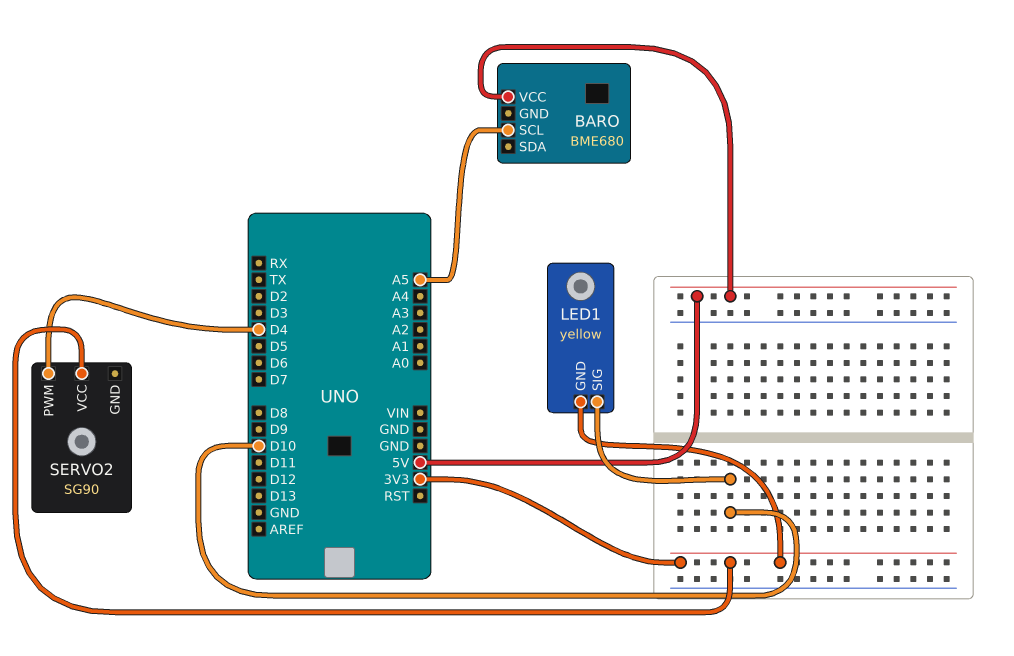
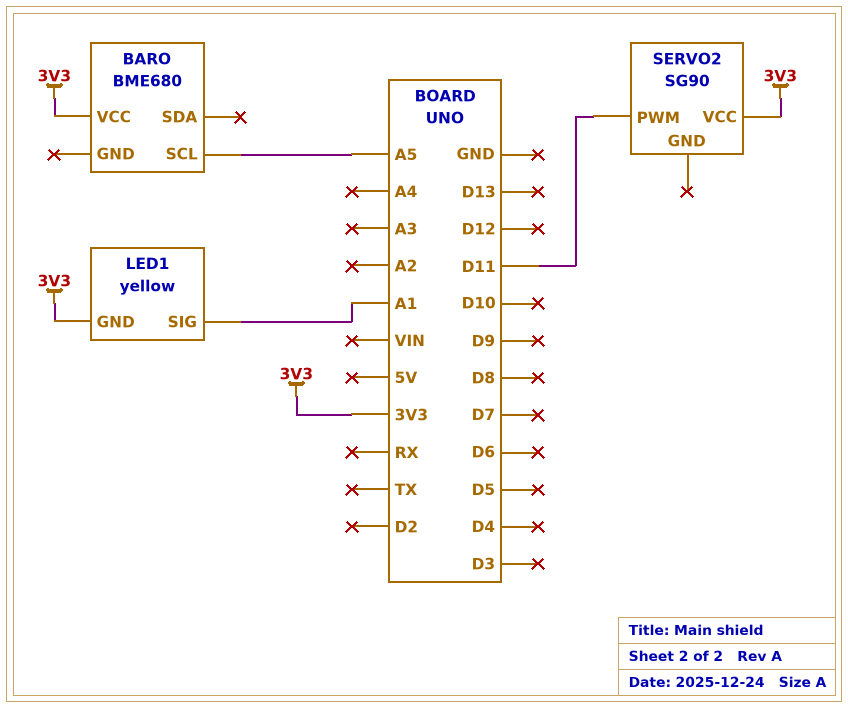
BARO pin VCC: 5V -> 3V3
LED1 pin SIG: D10 -> A1
SERVO2 pin PWM: D4 -> D11

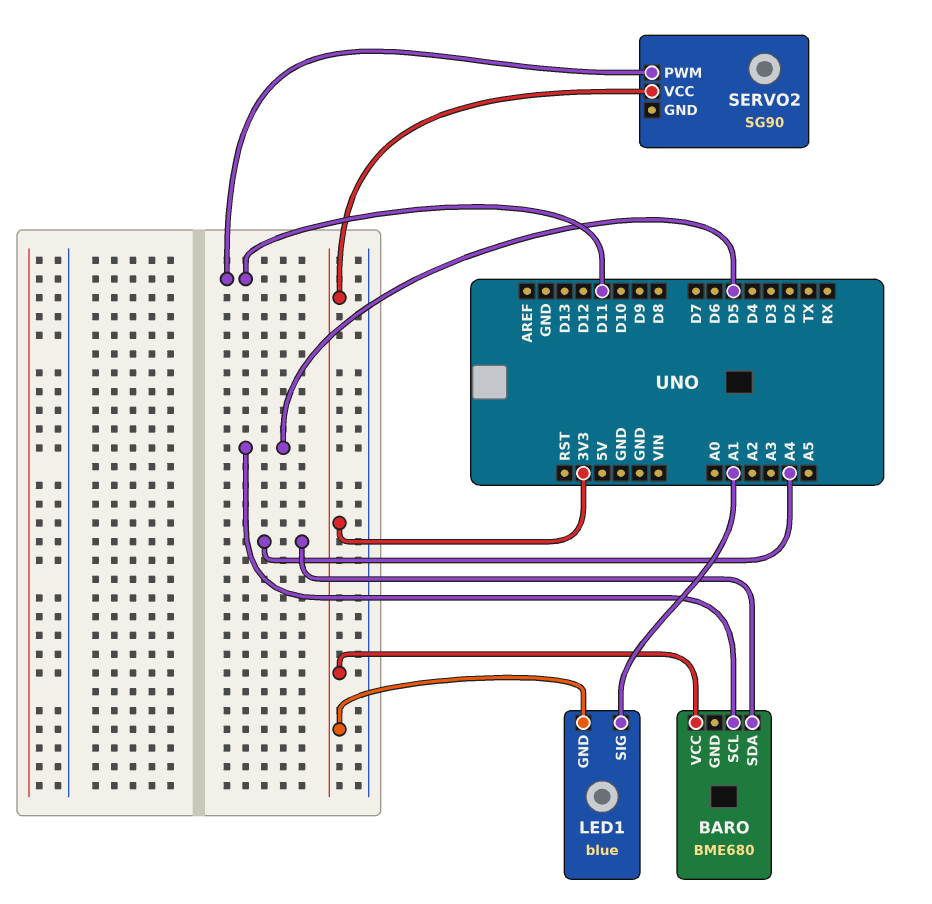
BARO pin SCL: A5 -> D5
BARO pin SDA: none -> A4
LED1: yellow -> blue

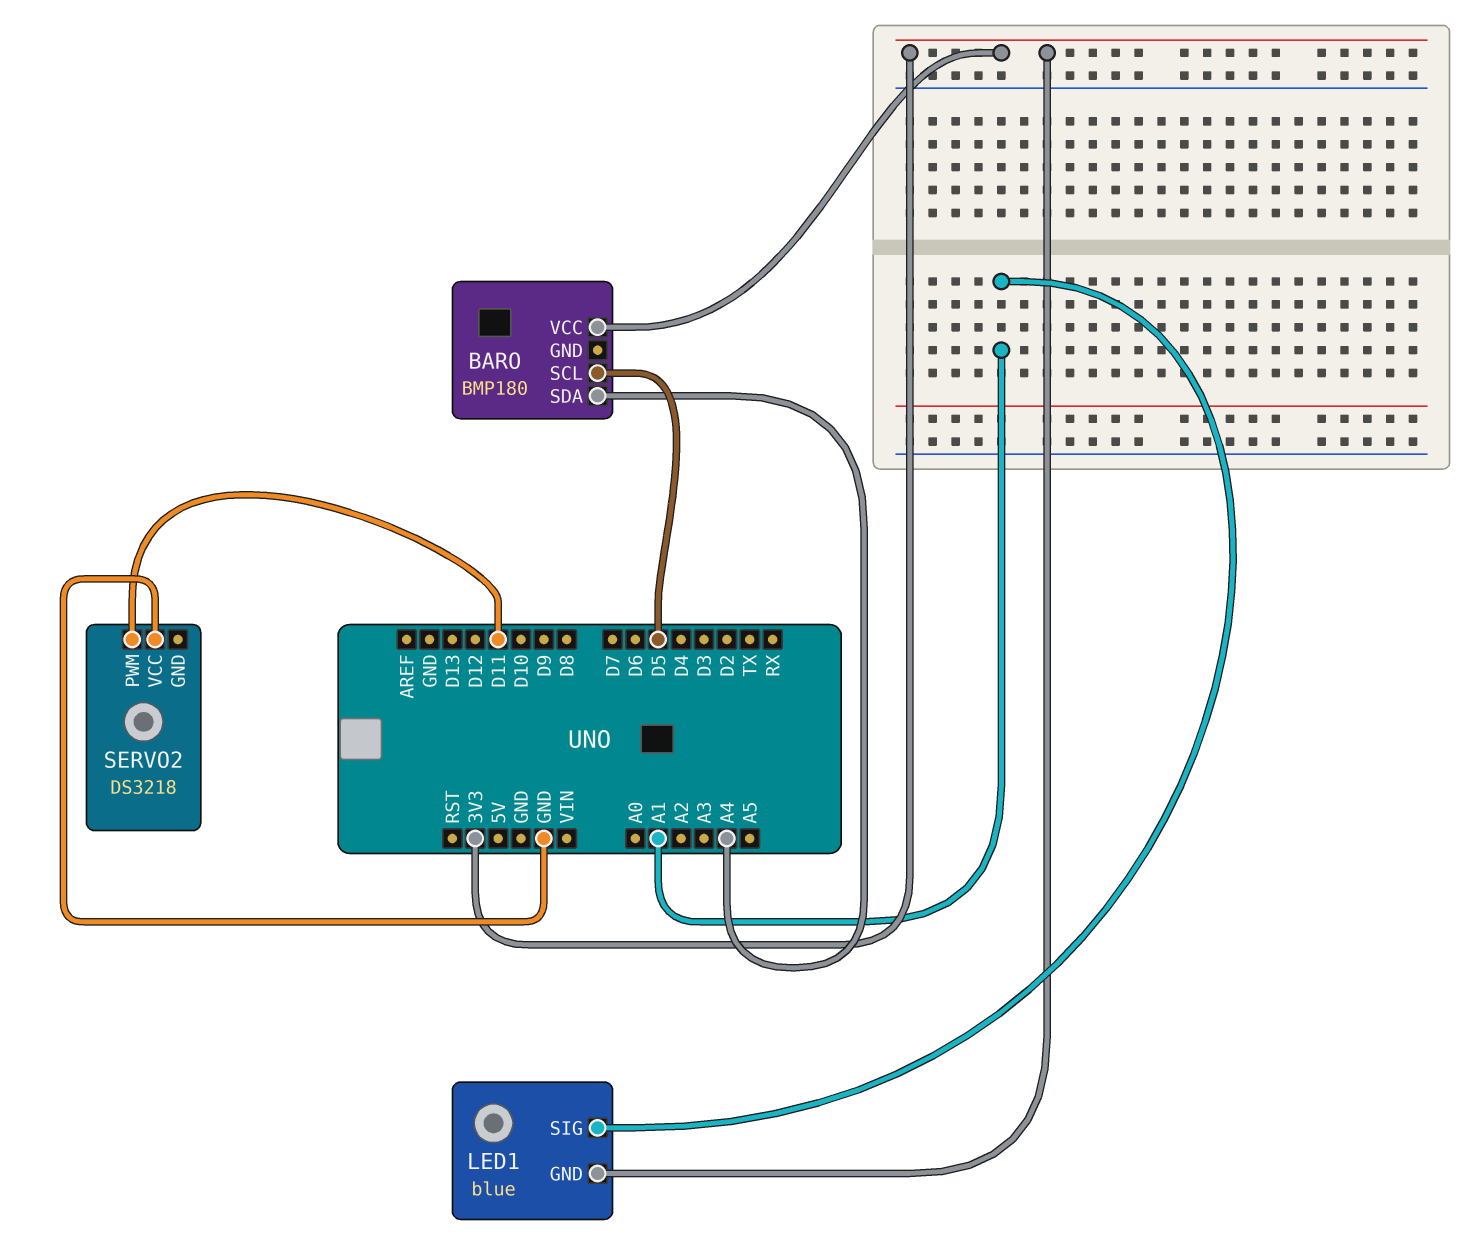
BARO: BME680 -> BMP180
SERVO2: SG90 -> DS3218
SERVO2 pin VCC: 3V3 -> GND

